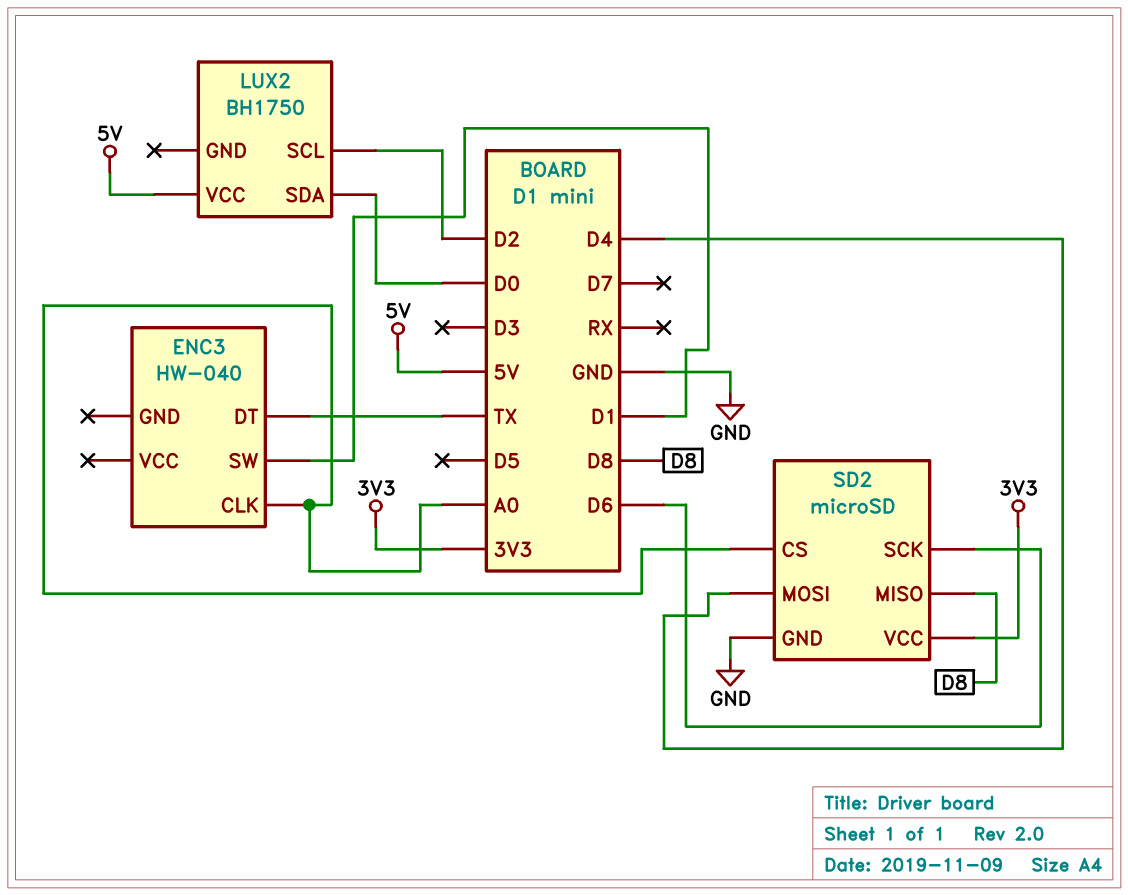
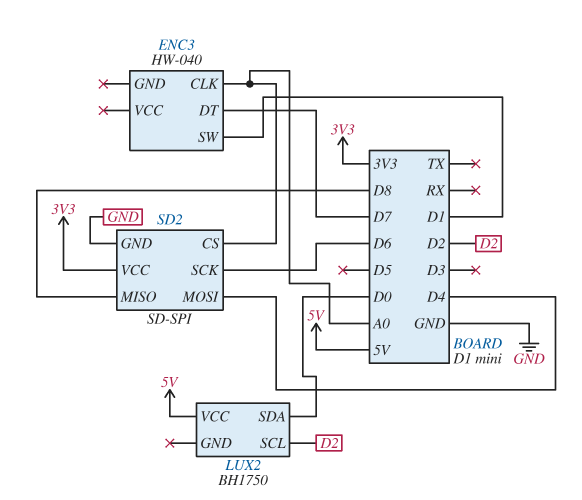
ENC3 pin DT: TX -> D7
SD2: microSD -> SD-SPI

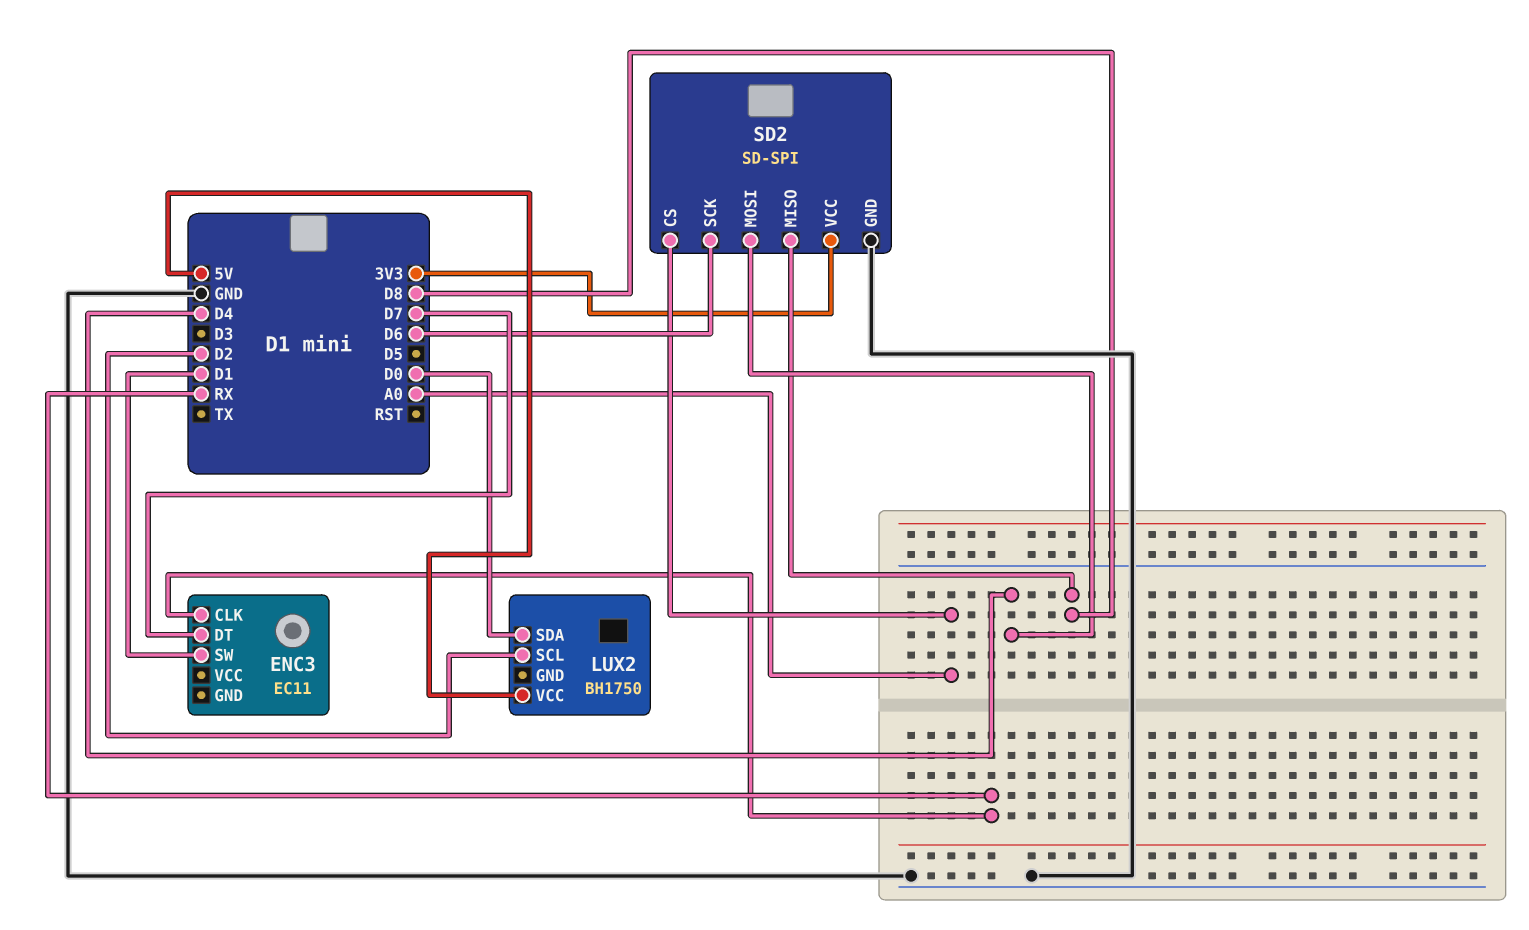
ENC3: HW-040 -> EC11
ENC3 pin CLK: A0 -> RX

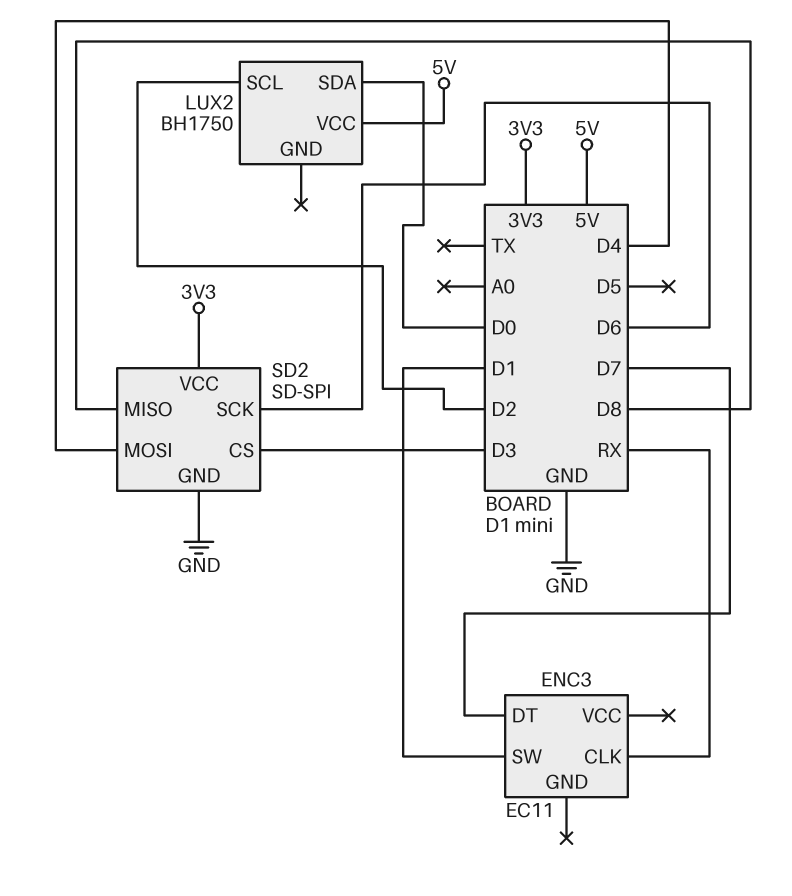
SD2 pin CS: A0 -> D3

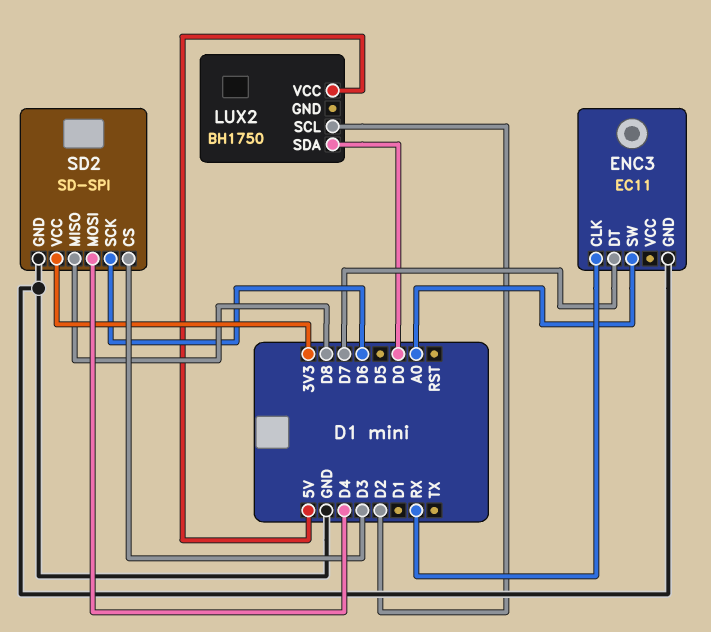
ENC3 pin GND: none -> GND
ENC3 pin SW: D1 -> A0

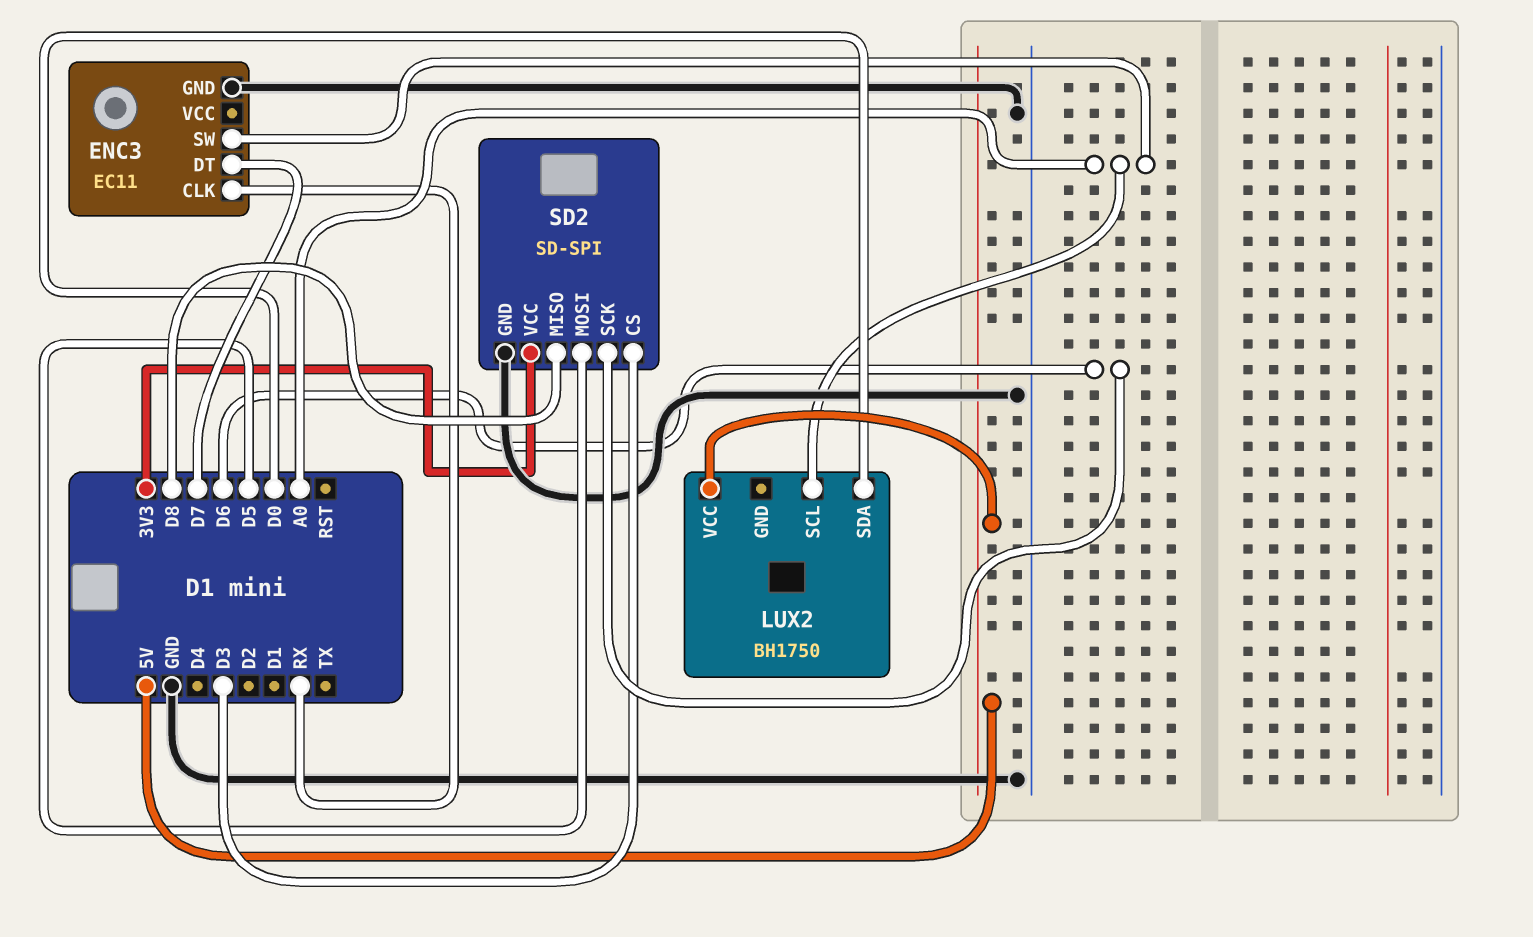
LUX2 pin SCL: D2 -> A0
SD2 pin MOSI: D4 -> D5

